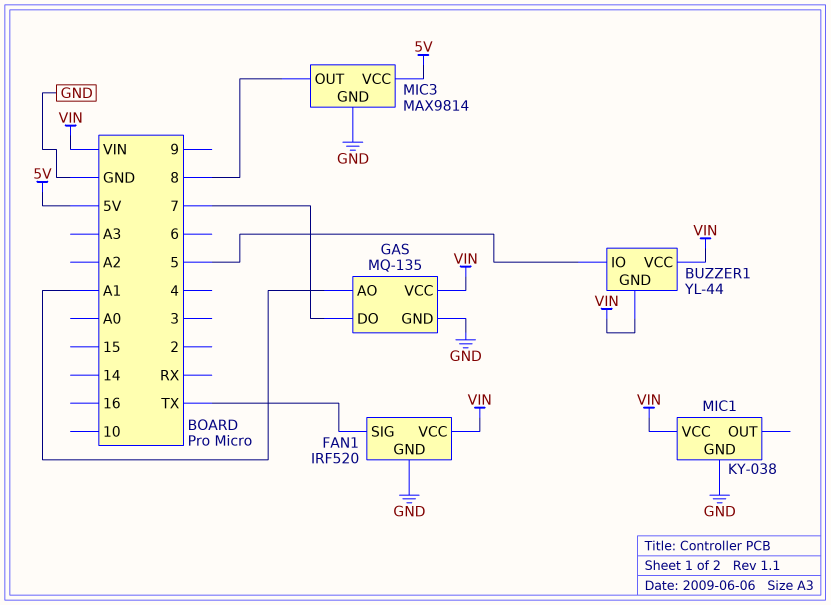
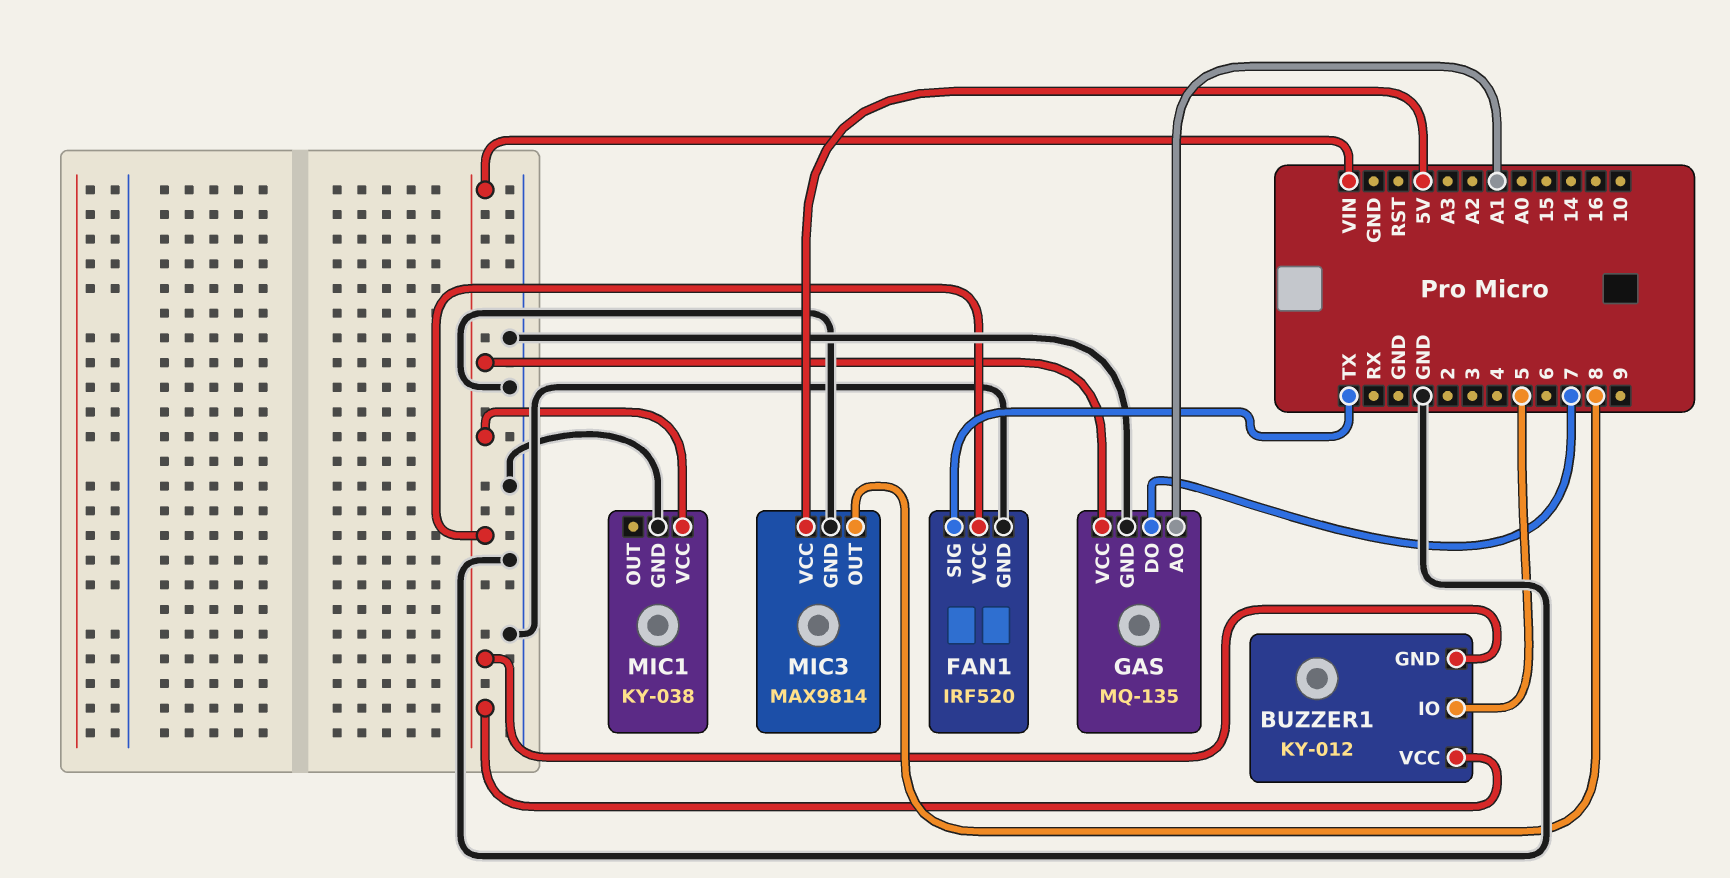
BUZZER1: YL-44 -> KY-012

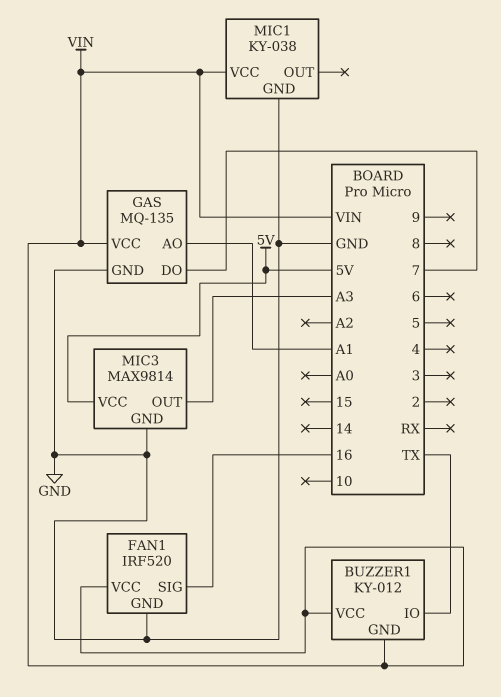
BUZZER1 pin IO: 5 -> TX
FAN1 pin SIG: TX -> 16
MIC3 pin OUT: 8 -> A3

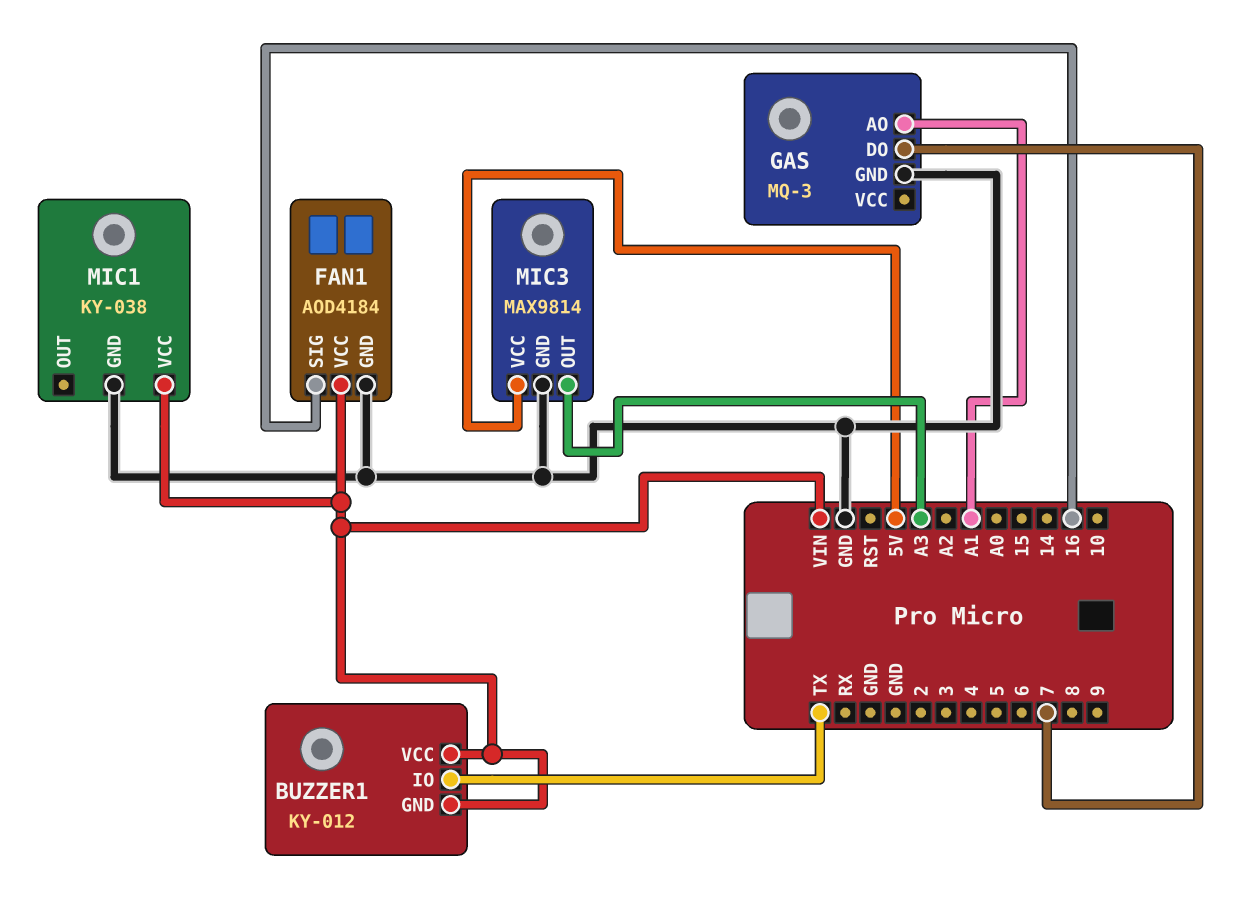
FAN1: IRF520 -> AOD4184
GAS: MQ-135 -> MQ-3
GAS pin VCC: VIN -> none

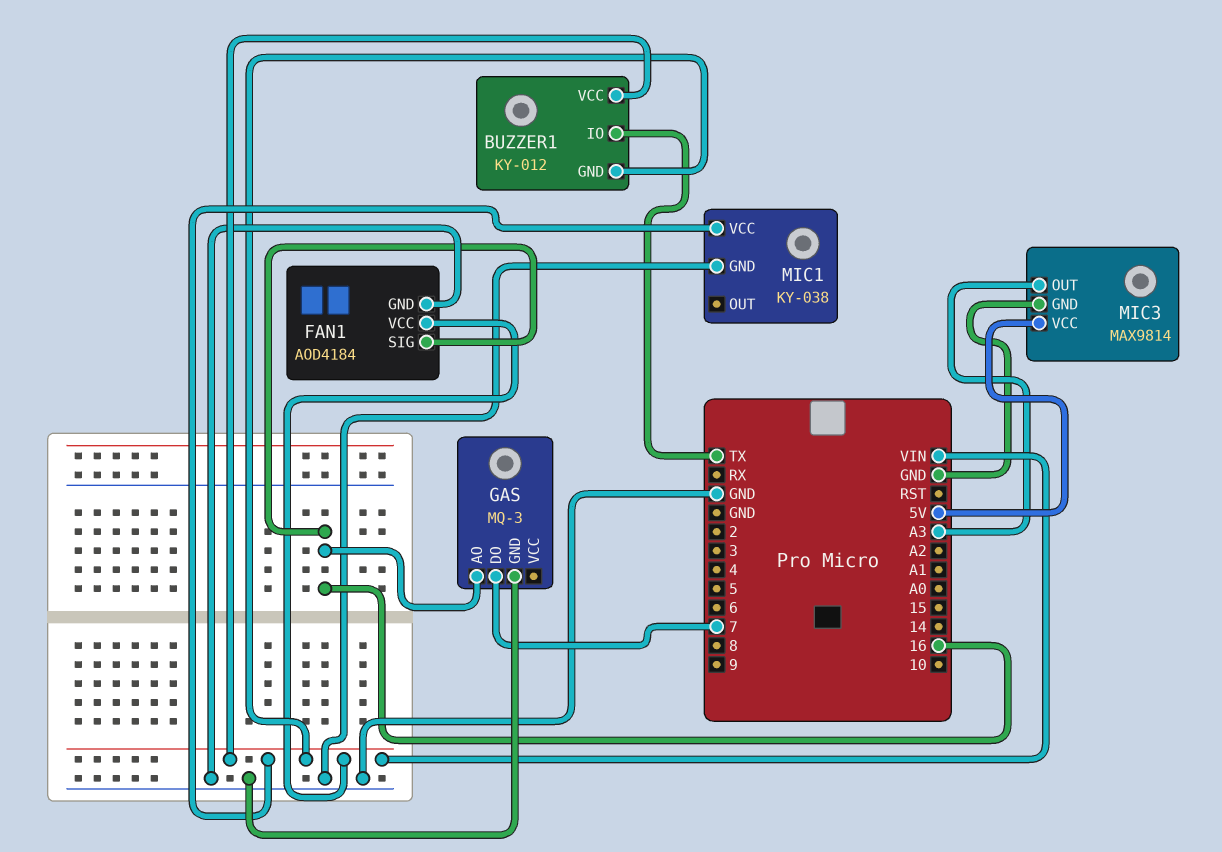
GAS pin AO: A1 -> 16

